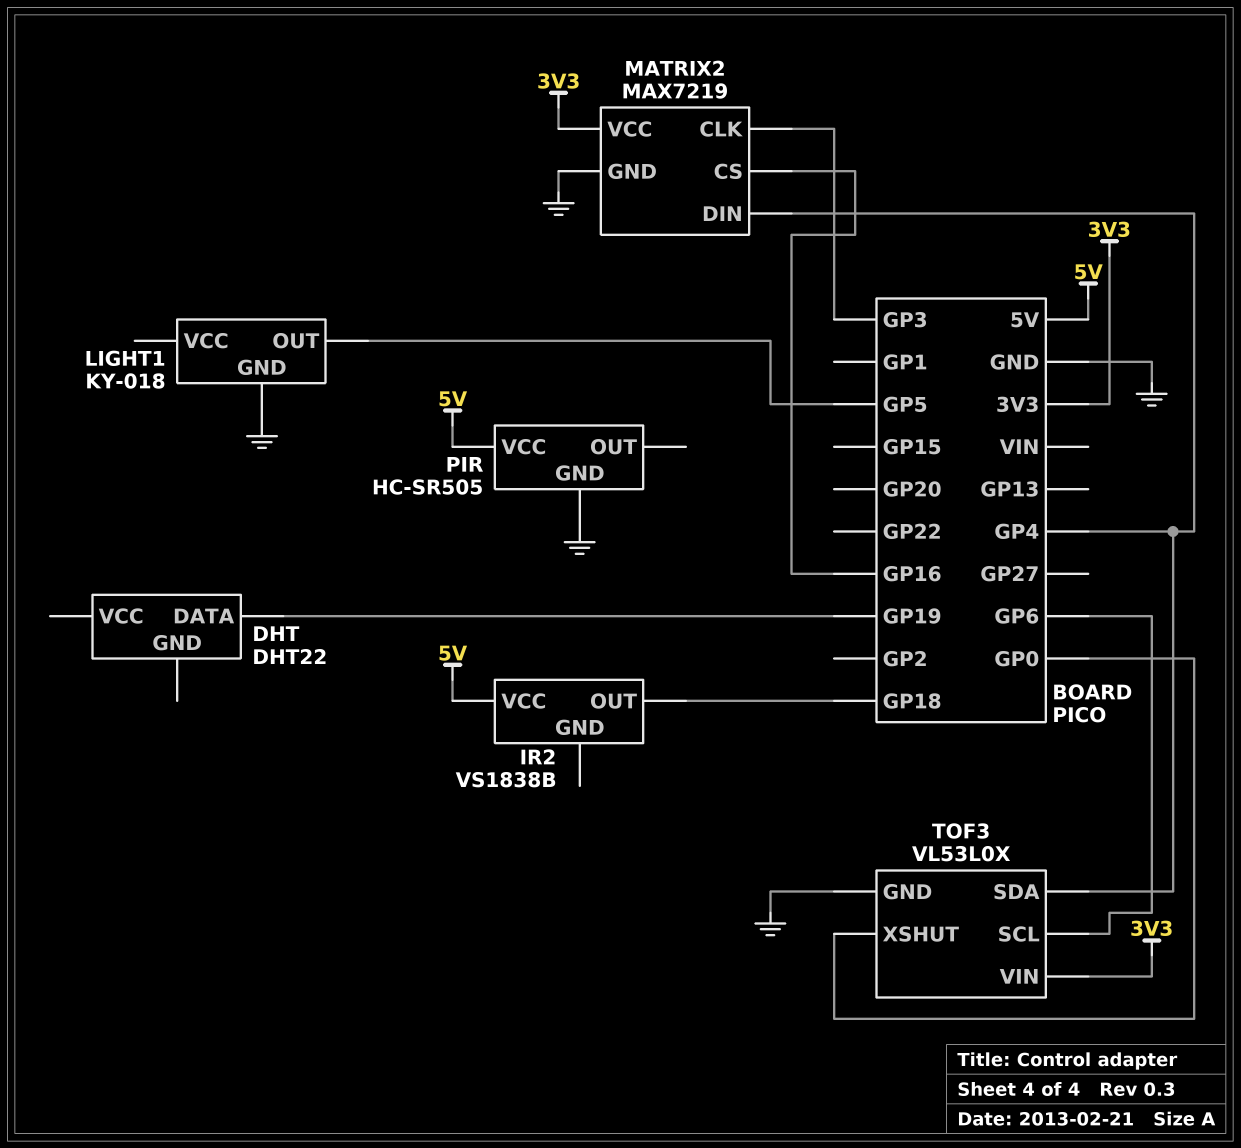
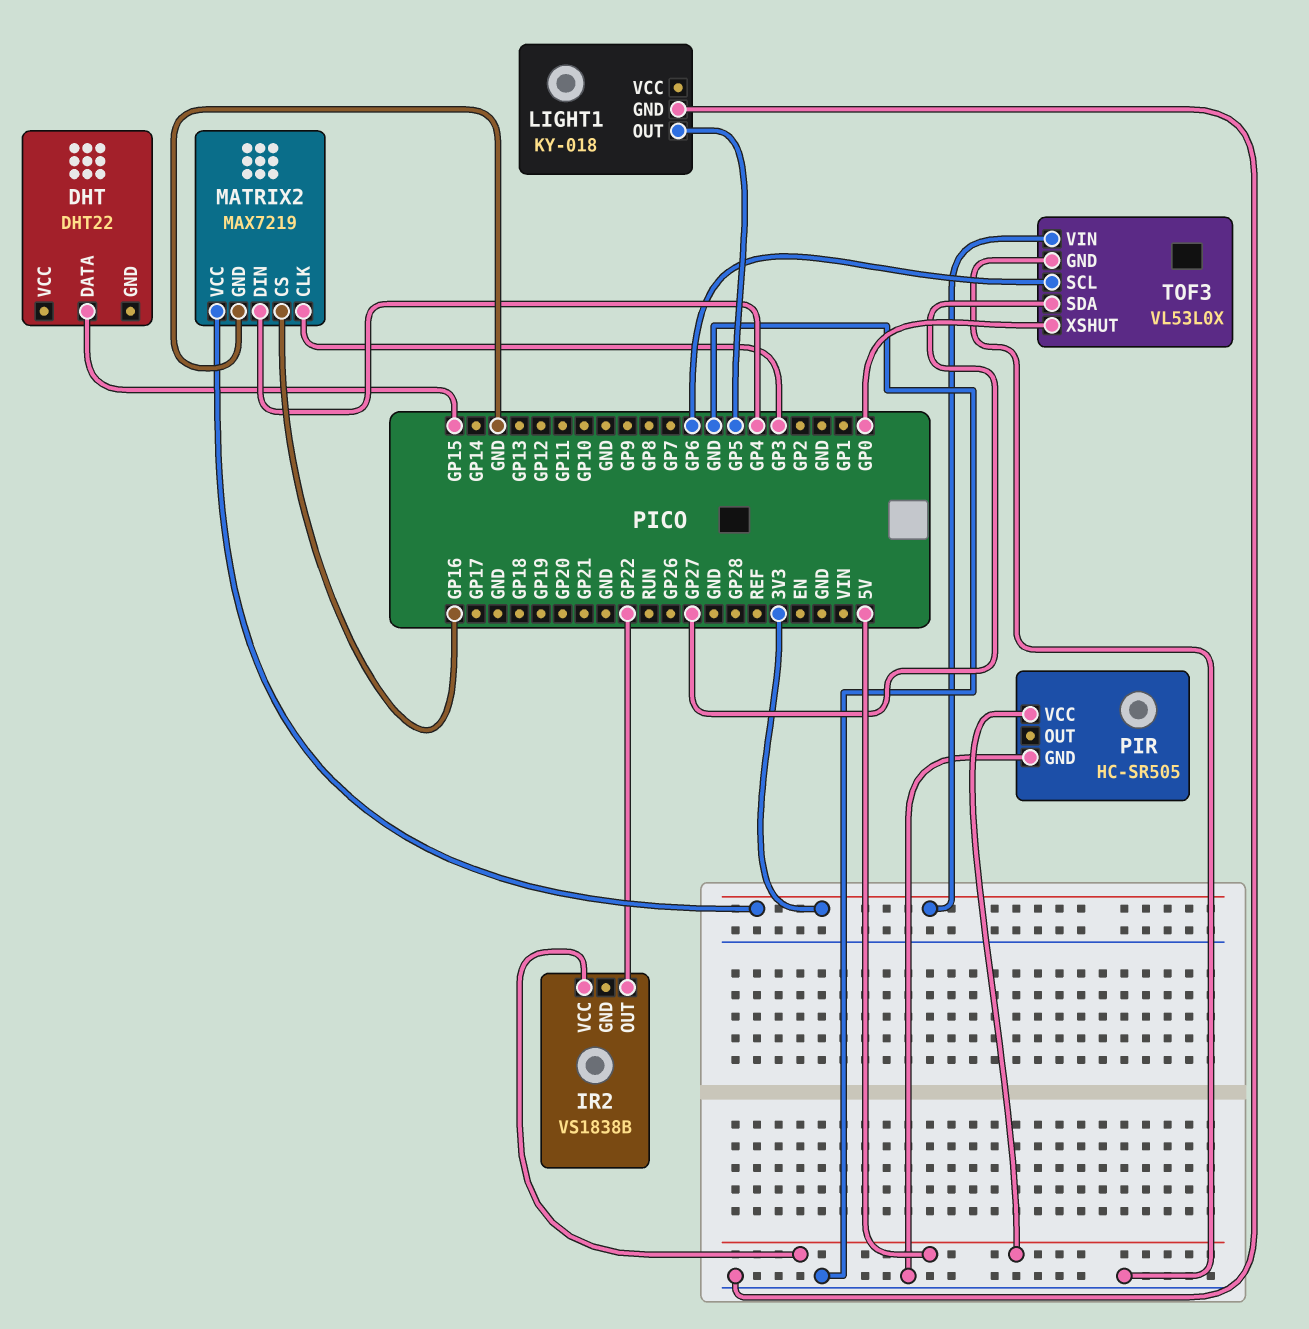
DHT pin DATA: GP19 -> GP15
IR2 pin OUT: GP18 -> GP22
TOF3 pin SDA: GP4 -> GP27

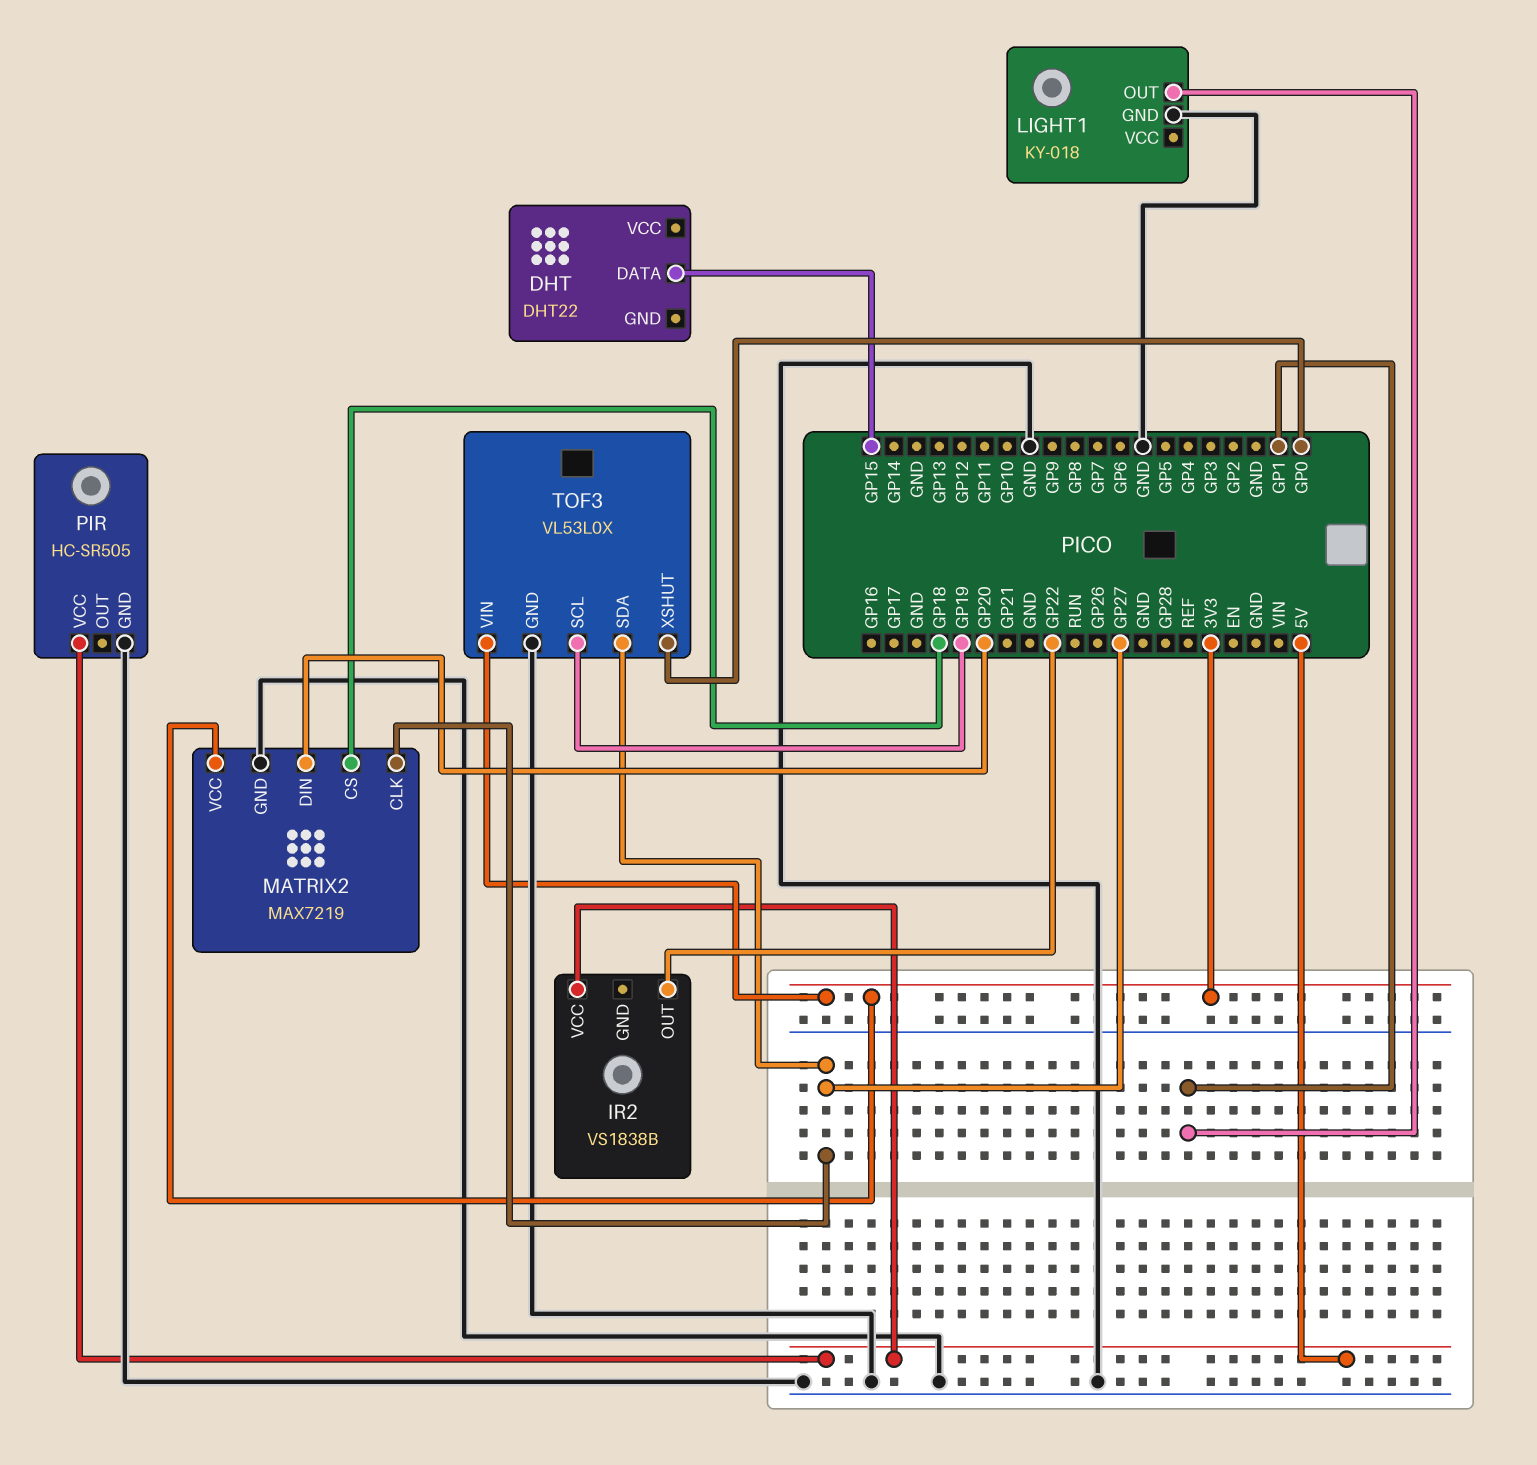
LIGHT1 pin OUT: GP5 -> GP1
MATRIX2 pin CLK: GP3 -> GP27
MATRIX2 pin CS: GP16 -> GP18
MATRIX2 pin DIN: GP4 -> GP20
TOF3 pin SCL: GP6 -> GP19

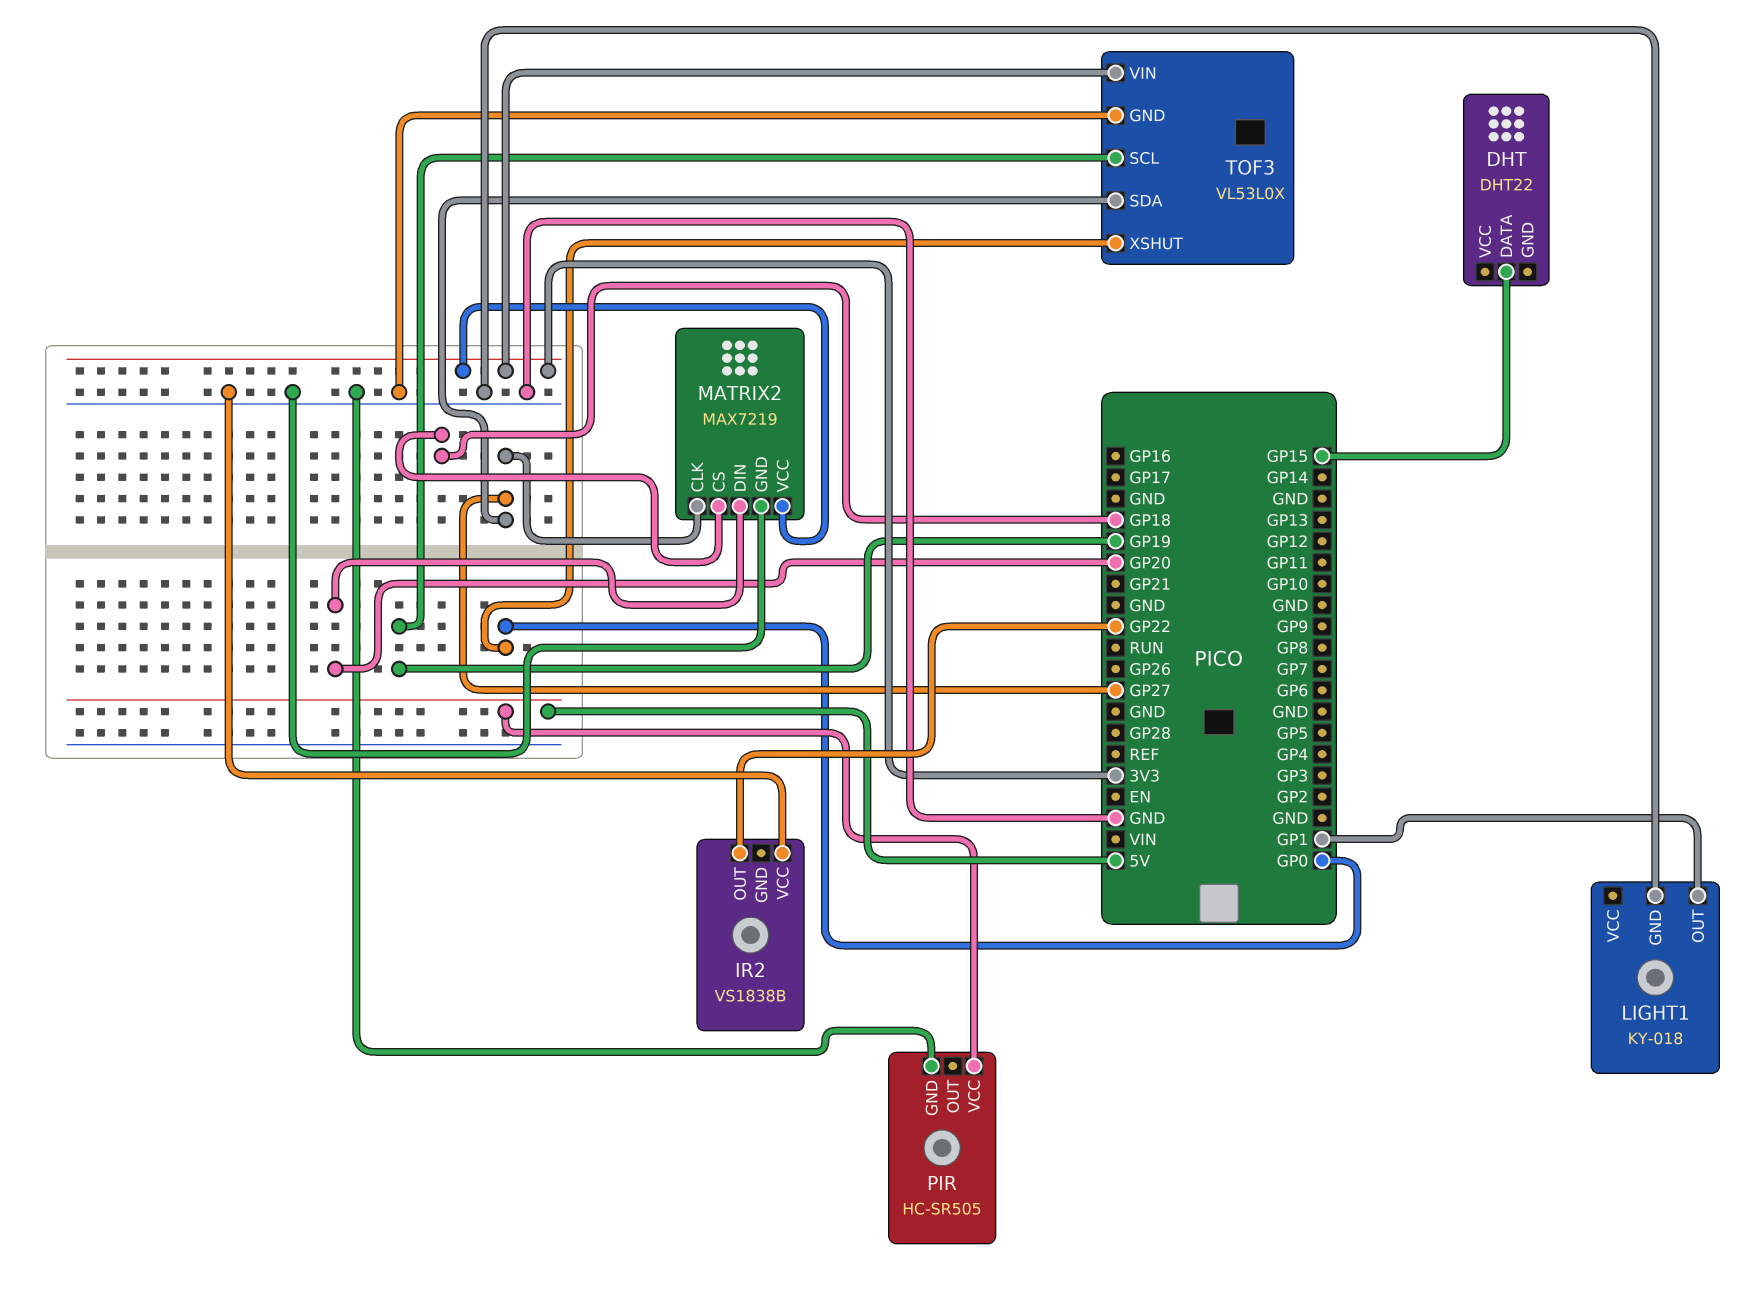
IR2 pin VCC: 5V -> GND

